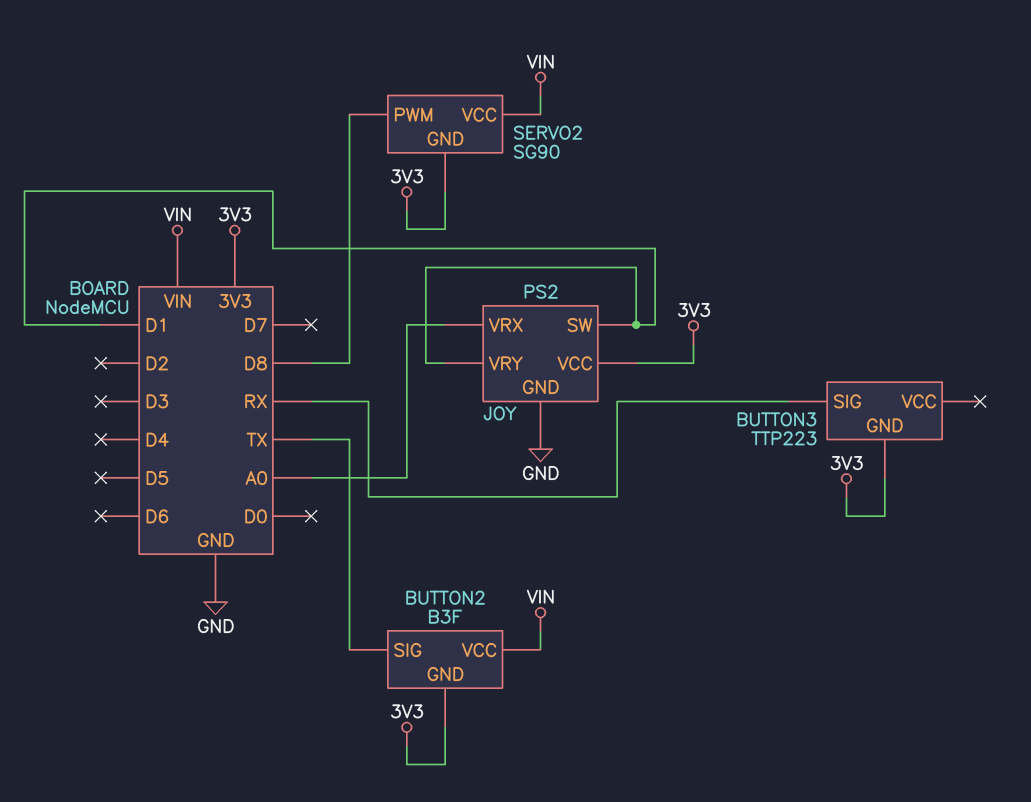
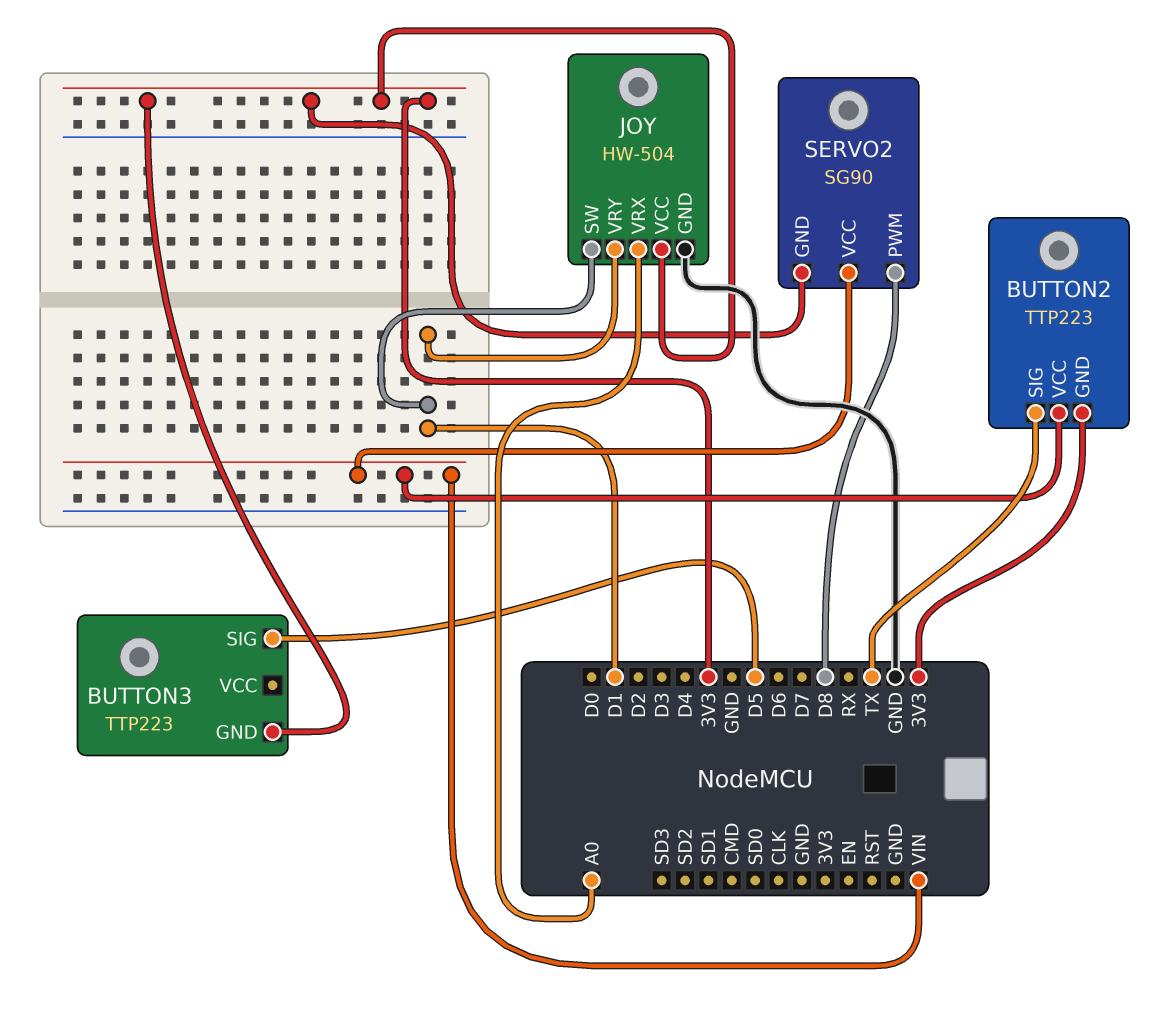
BUTTON2: B3F -> TTP223
BUTTON3 pin SIG: RX -> D5
JOY: PS2 -> HW-504

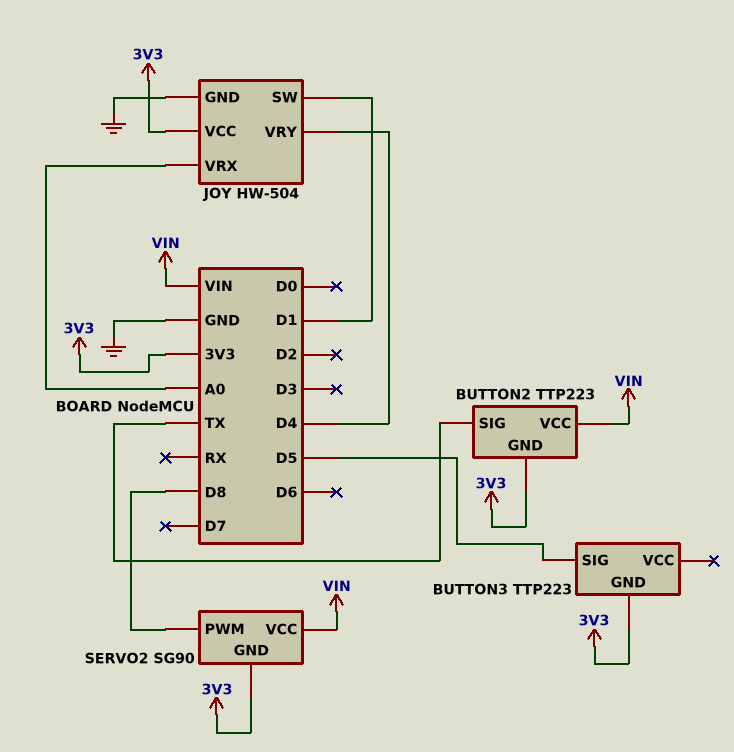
JOY pin VRY: D1 -> D4

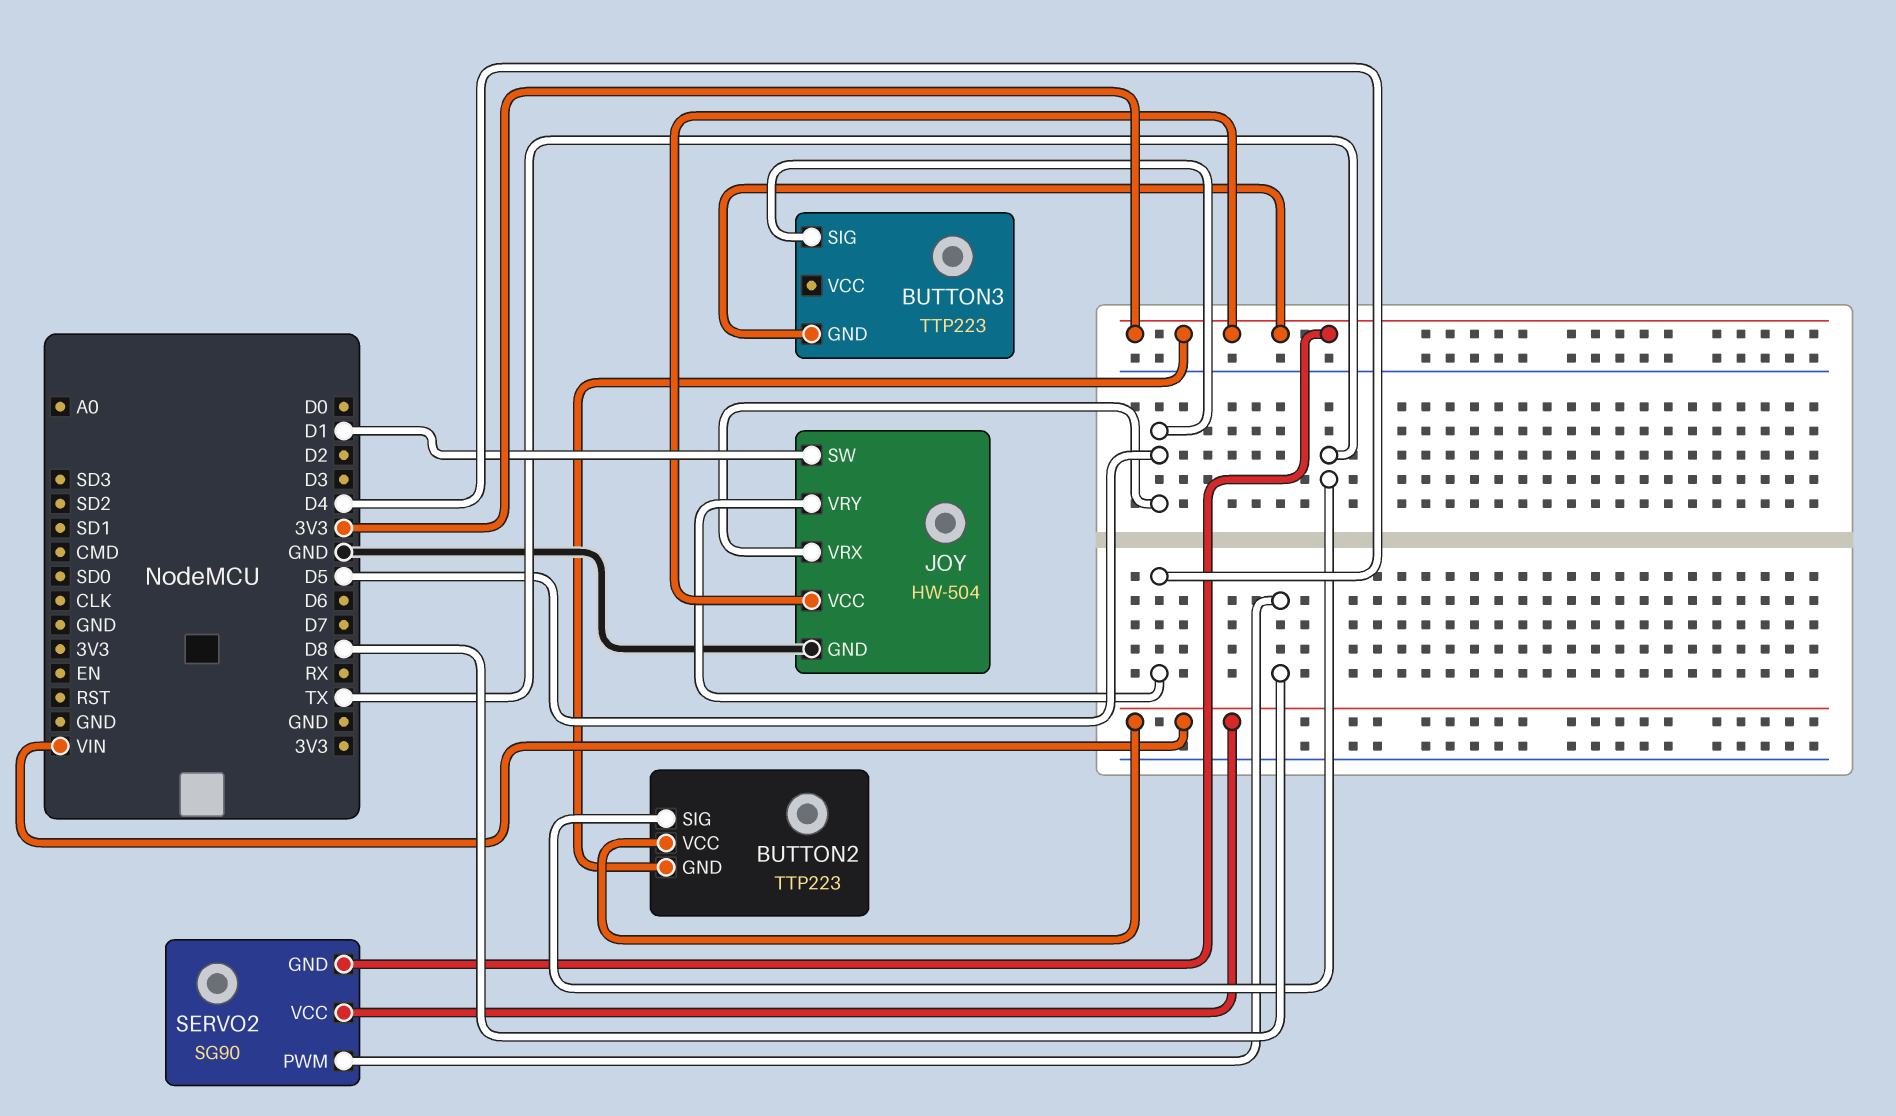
JOY pin VRX: A0 -> D5

